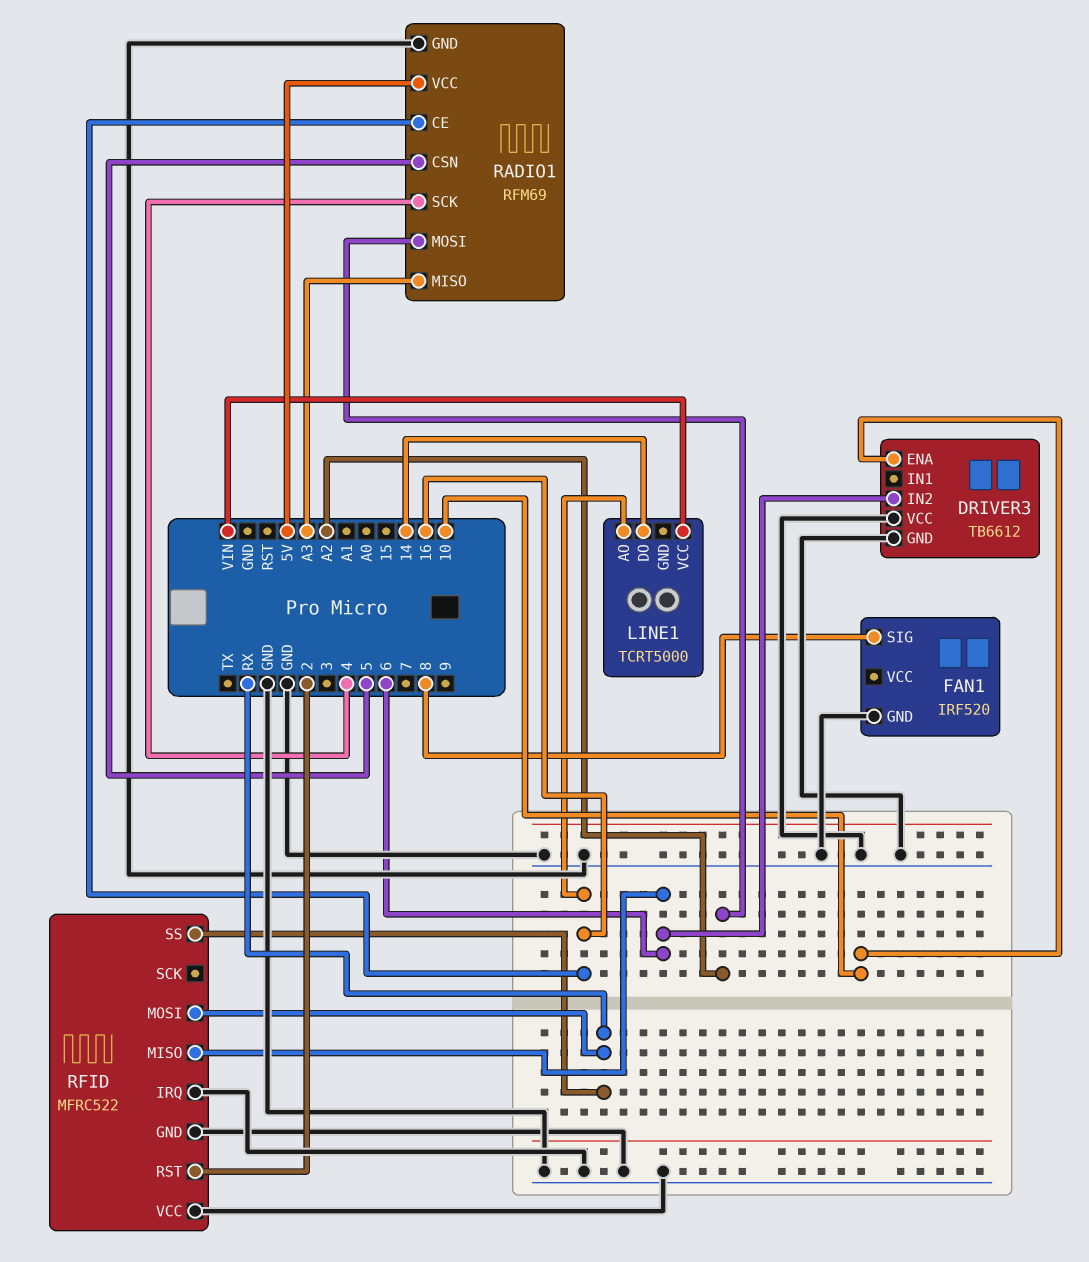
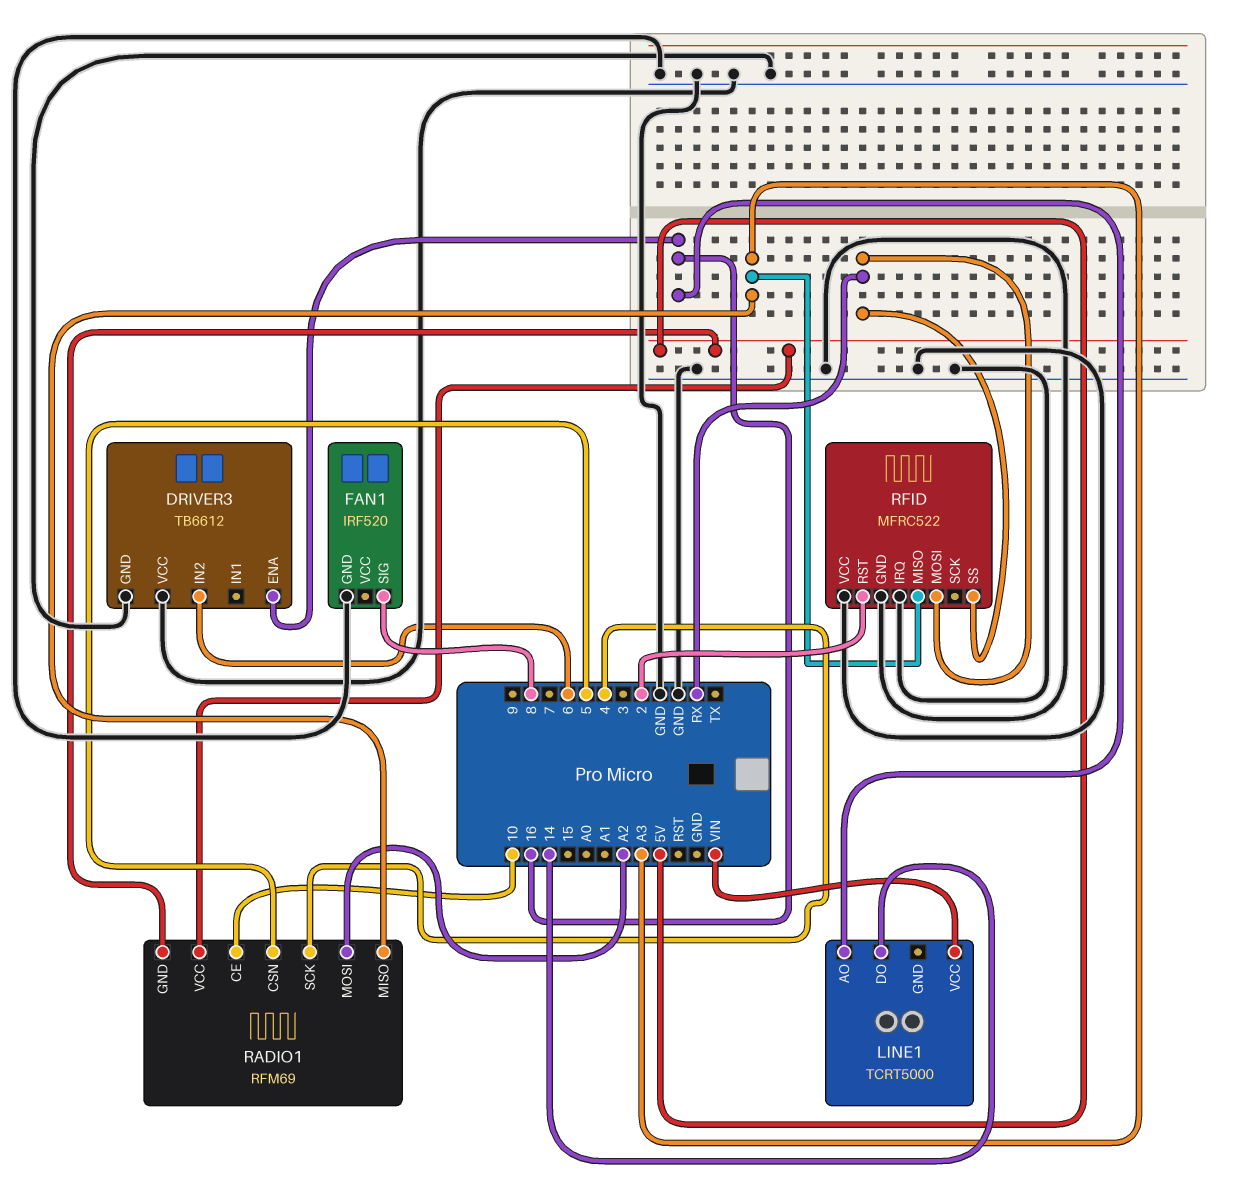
DRIVER3 pin ENA: 10 -> 16
RADIO1 pin CE: 16 -> 10
RADIO1 pin GND: GND -> 5V
RFID pin MISO: 6 -> A3

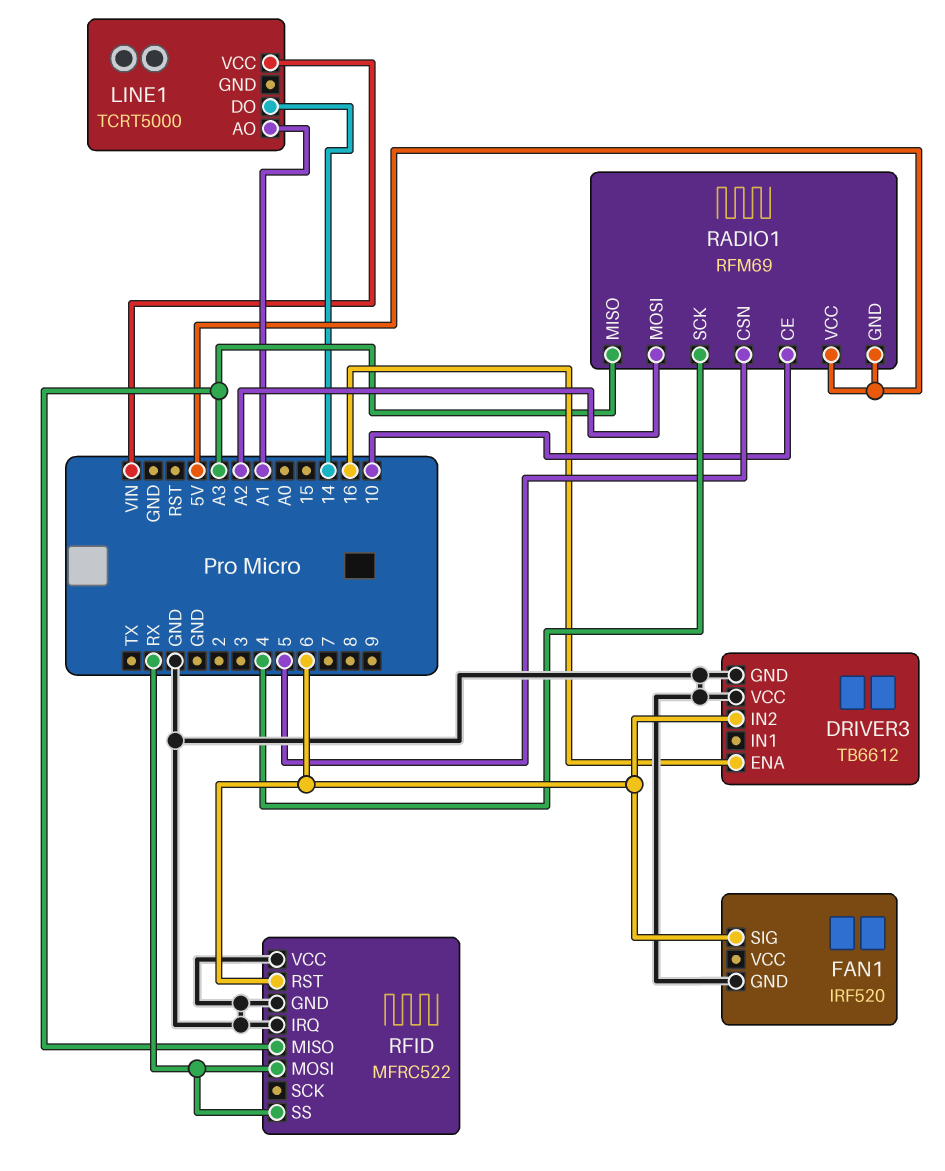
FAN1 pin SIG: 8 -> 6
LINE1 pin AO: 16 -> A1
RFID pin RST: 2 -> 6

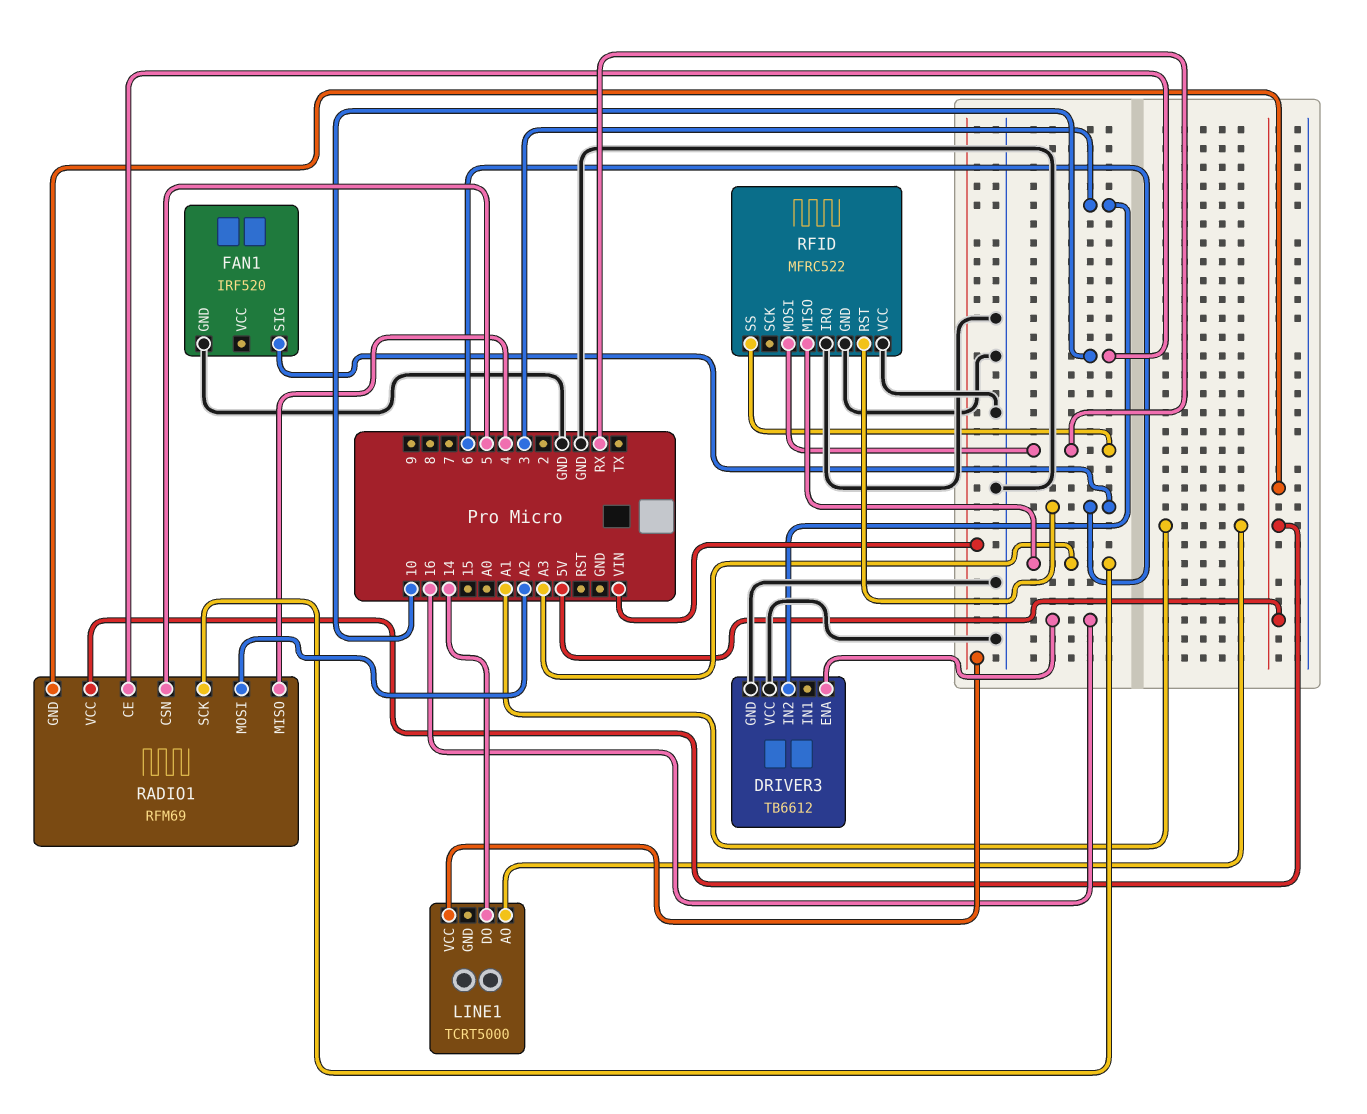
DRIVER3 pin IN2: 6 -> 3
RADIO1 pin MISO: A3 -> 4
RADIO1 pin SCK: 4 -> A3

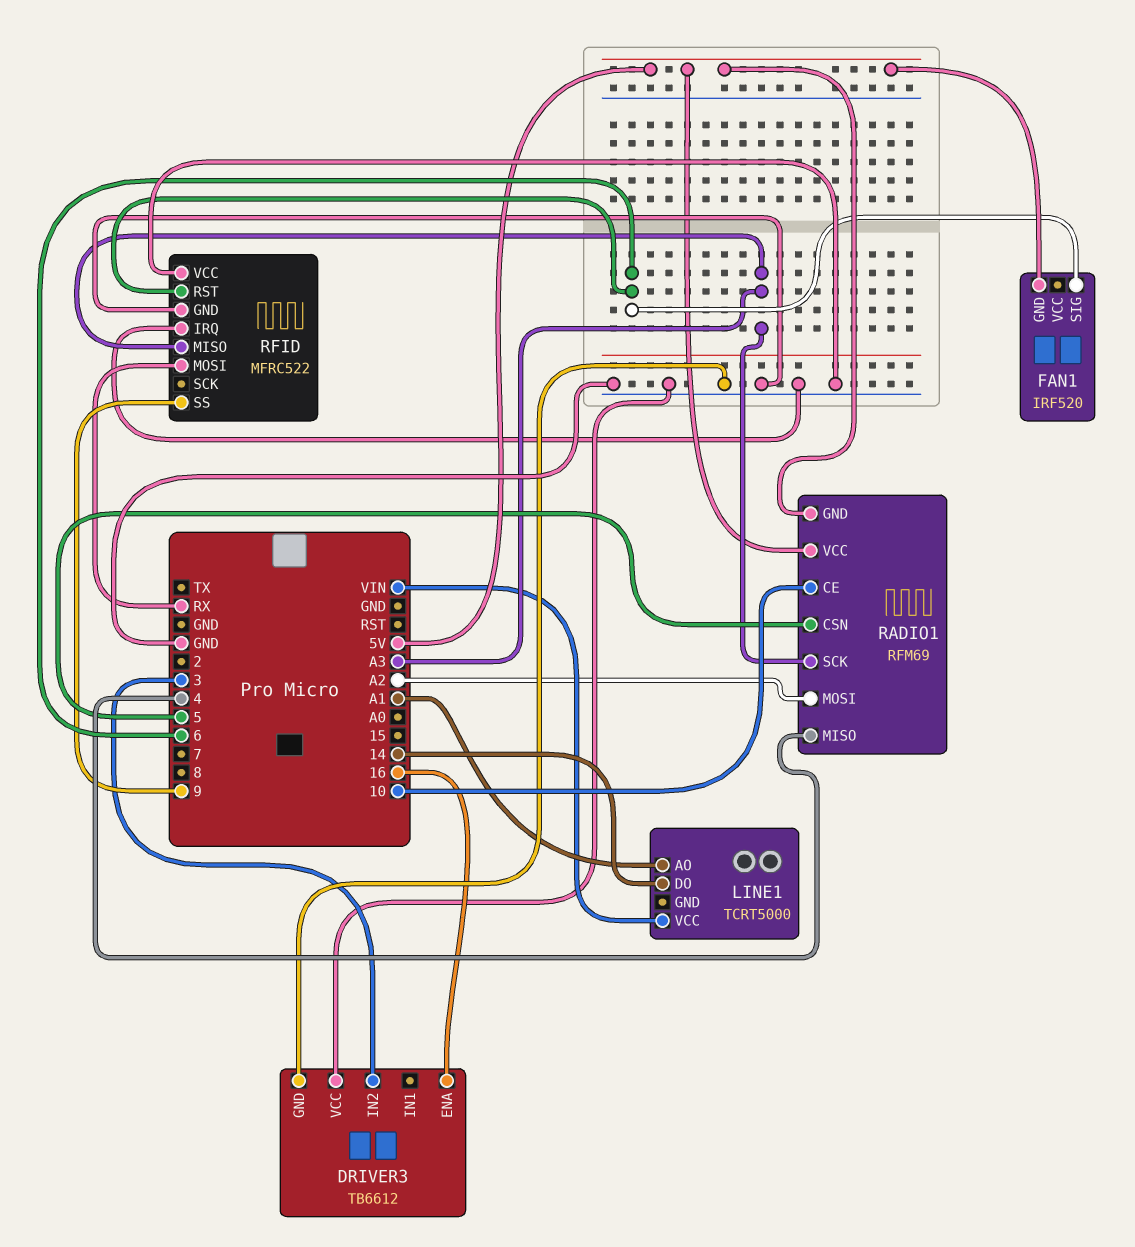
FAN1 pin GND: GND -> 5V
RFID pin SS: RX -> 9

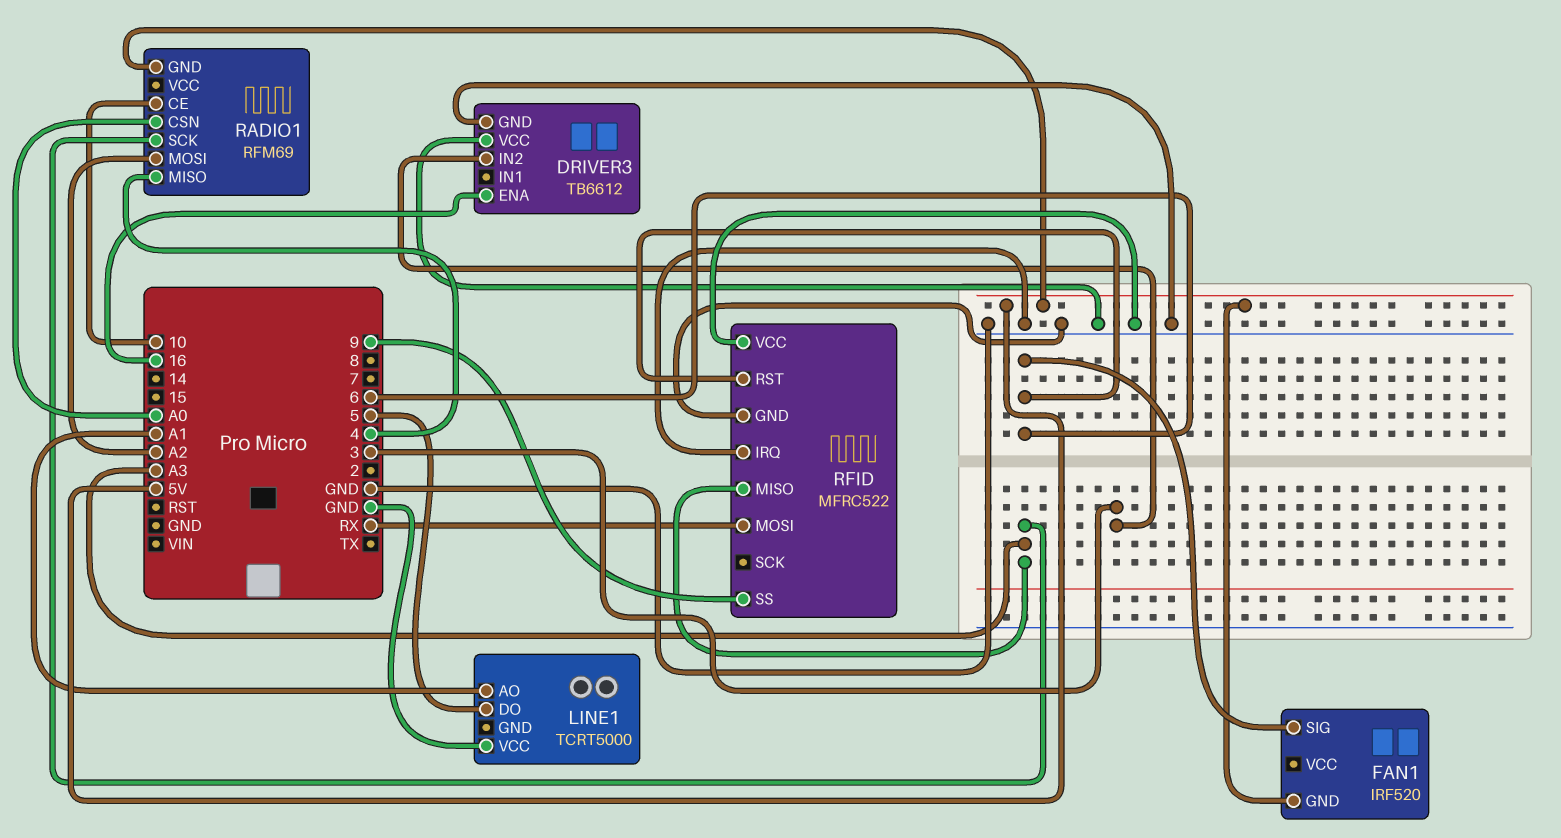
LINE1 pin DO: 14 -> 5
LINE1 pin VCC: VIN -> GND
RADIO1 pin CSN: 5 -> A0
RADIO1 pin VCC: 5V -> none

